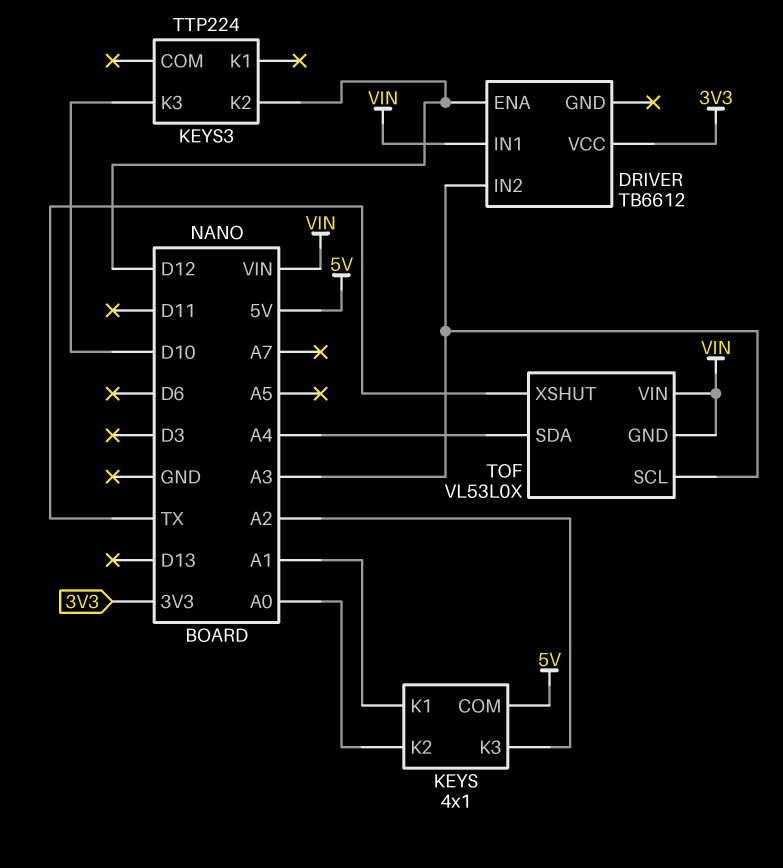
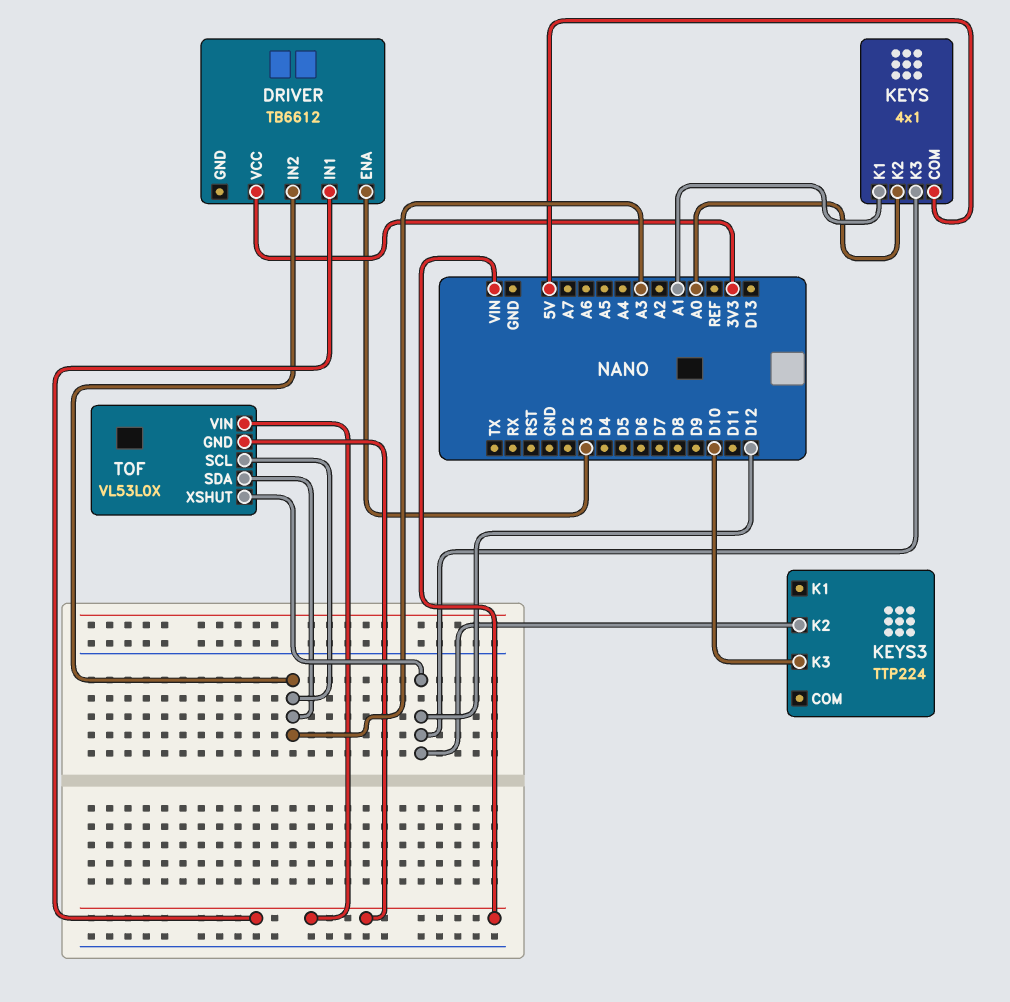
DRIVER pin ENA: D12 -> D3
KEYS pin K3: A2 -> D12
TOF pin SDA: A4 -> A3
TOF pin XSHUT: TX -> D12

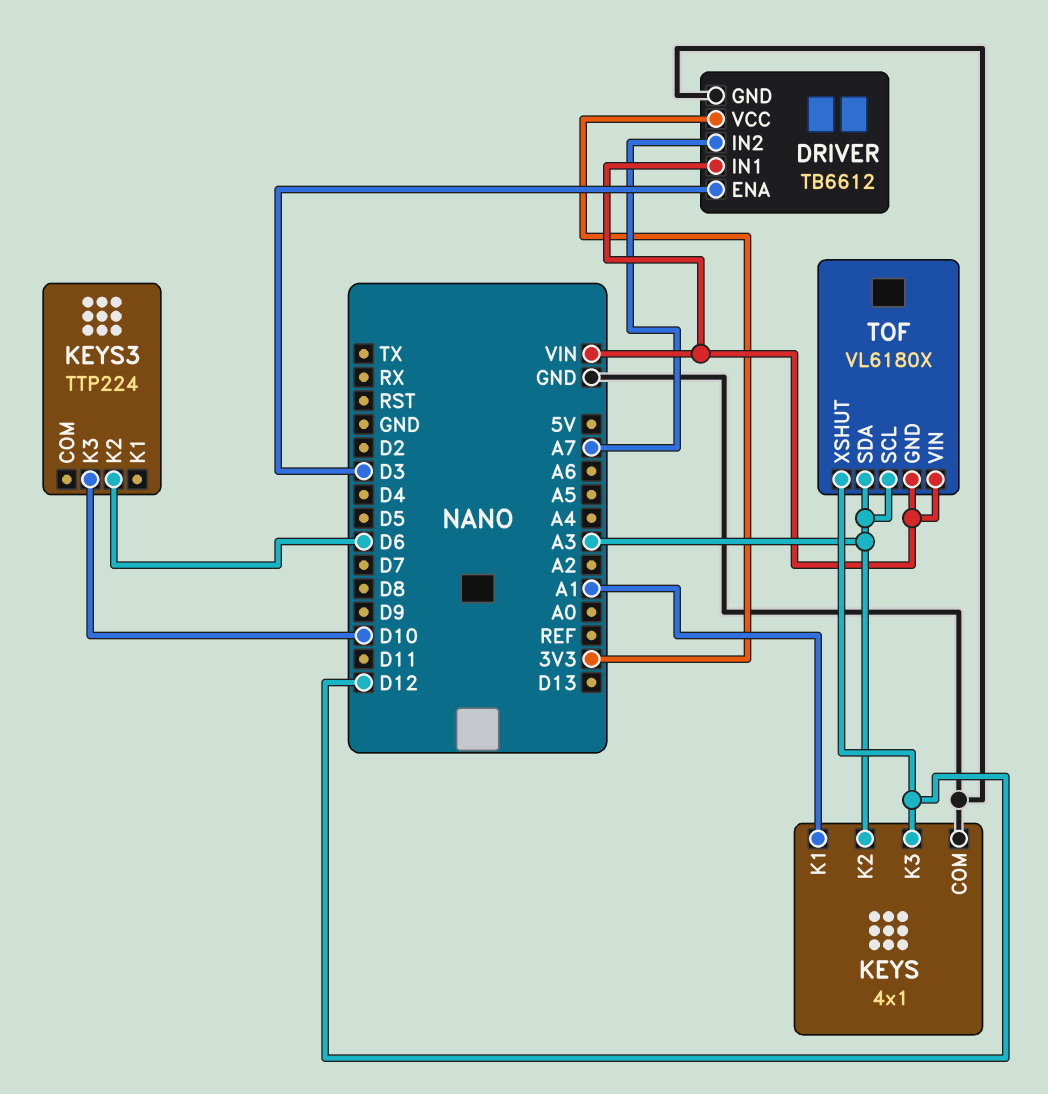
DRIVER pin GND: none -> GND
DRIVER pin IN2: A3 -> A7
KEYS pin COM: 5V -> GND
KEYS pin K2: A0 -> A3
KEYS3 pin K2: D12 -> D6
TOF: VL53L0X -> VL6180X

